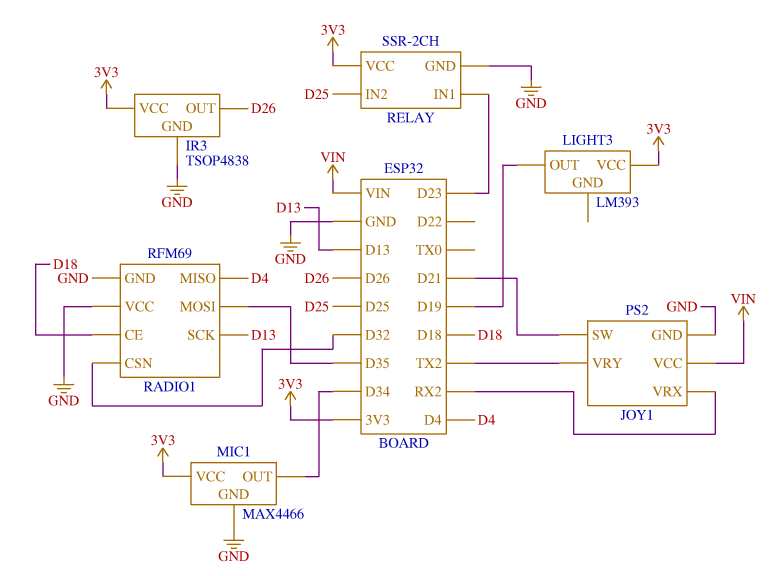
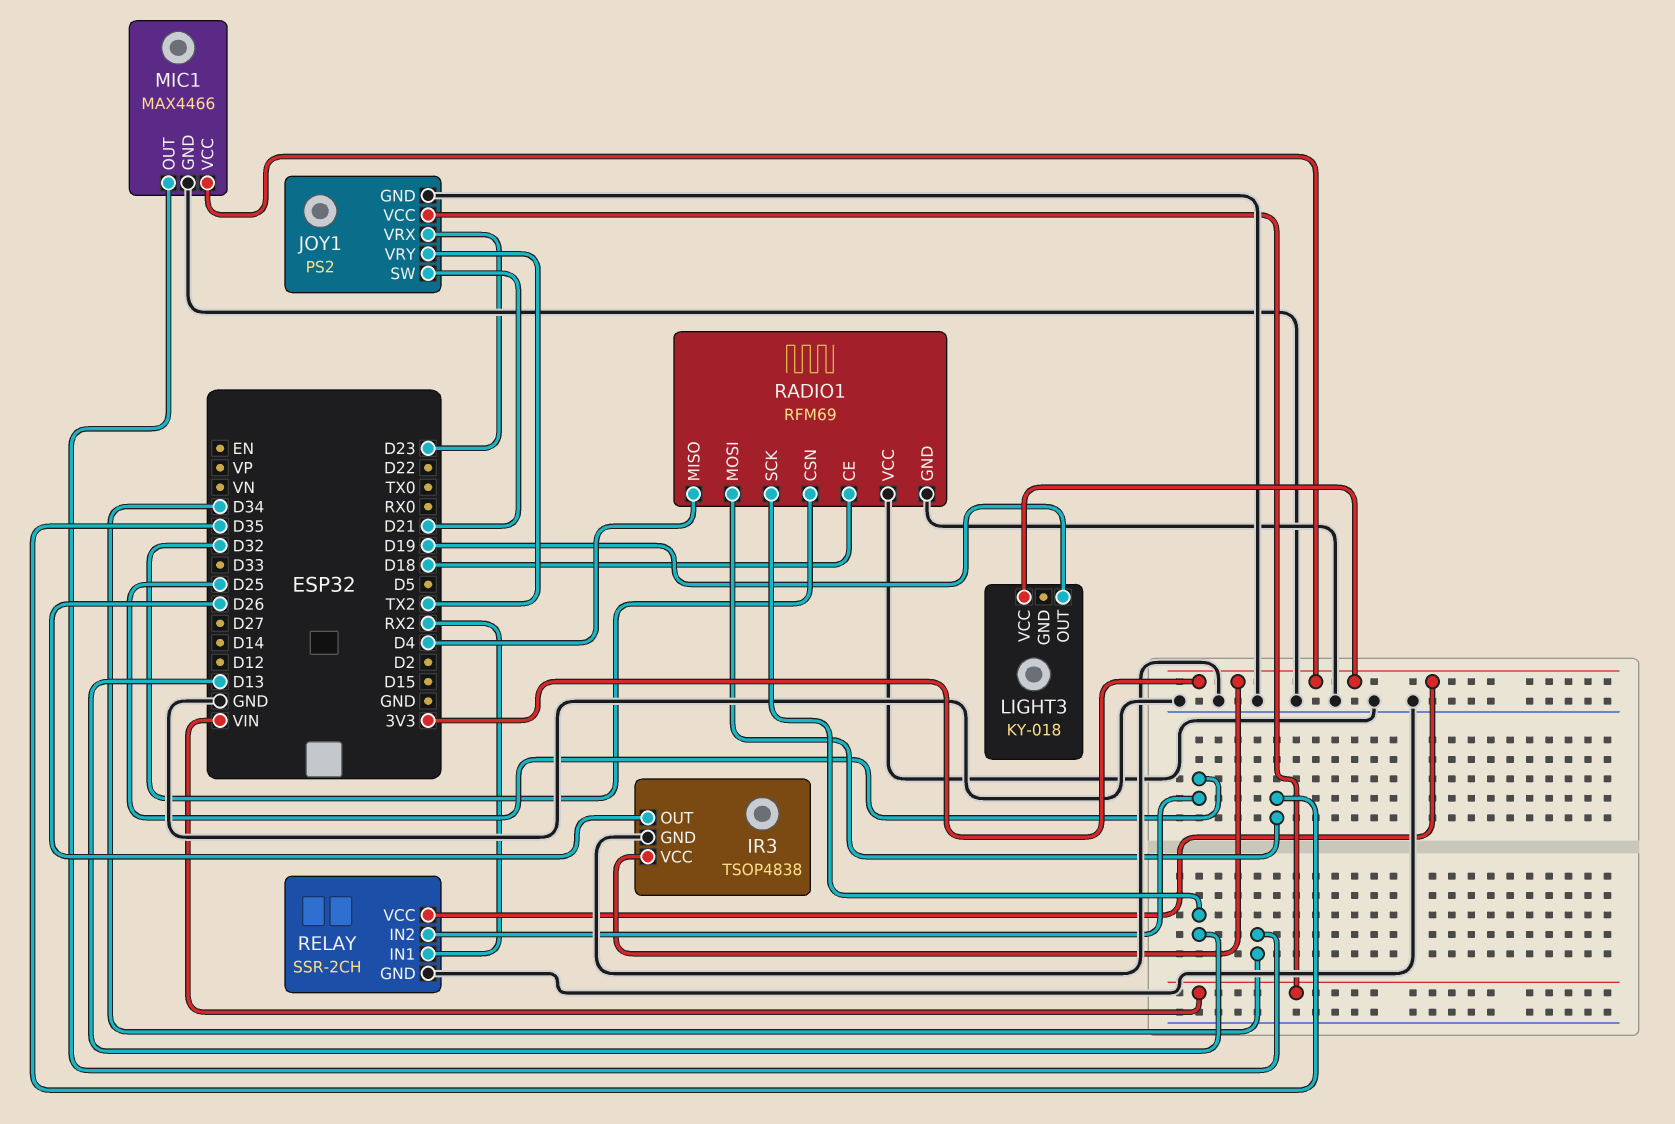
JOY1 pin VRX: RX2 -> D23
LIGHT3: LM393 -> KY-018
RELAY pin IN1: D23 -> RX2

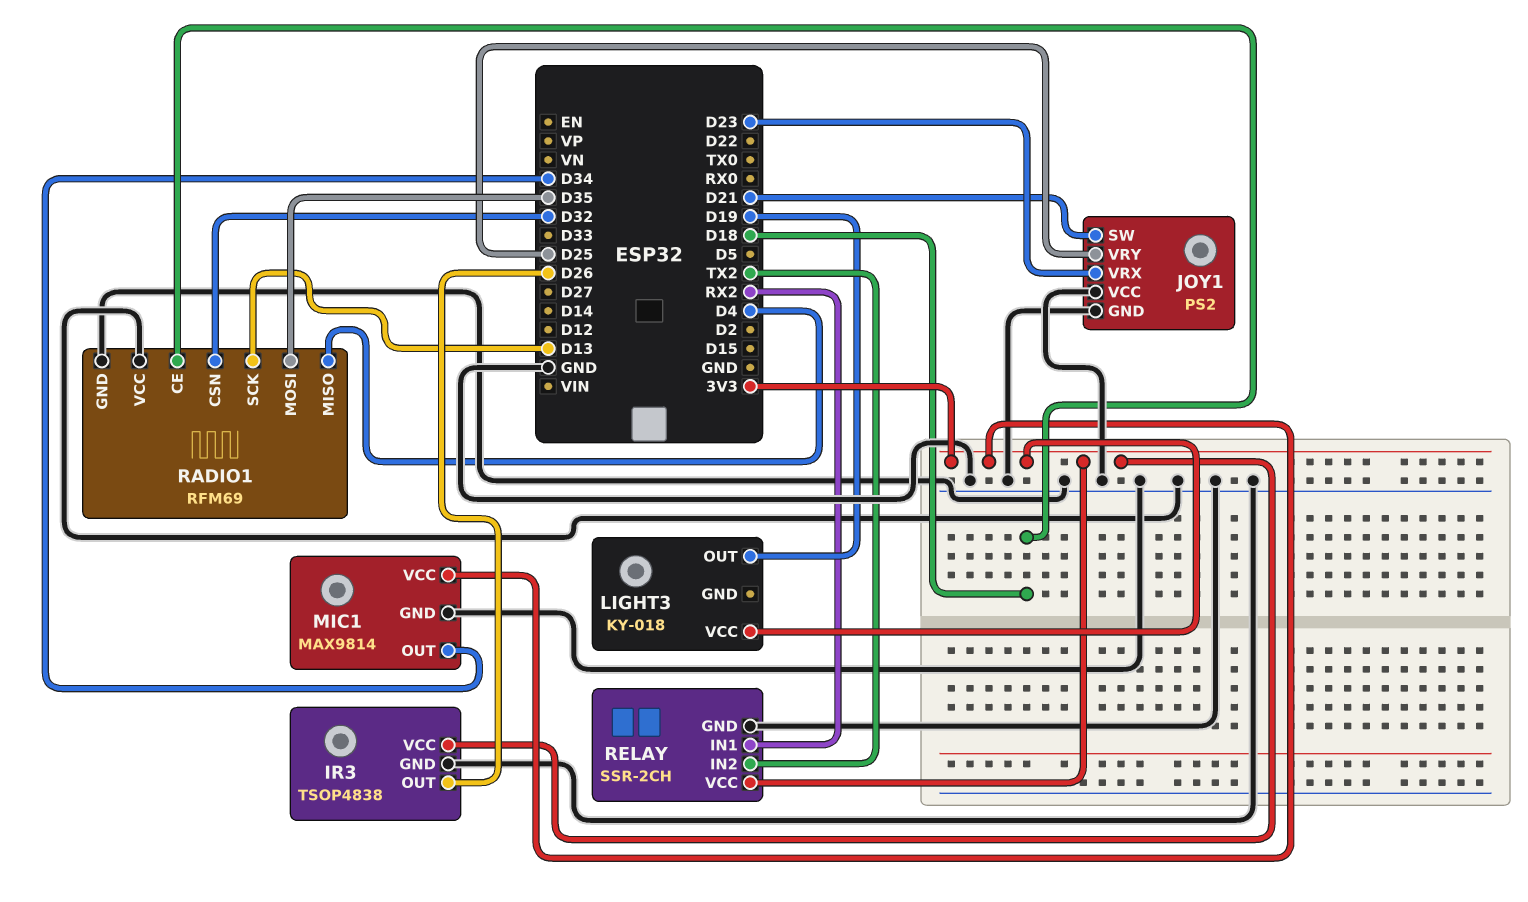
JOY1 pin VCC: VIN -> GND
JOY1 pin VRY: TX2 -> D25
MIC1: MAX4466 -> MAX9814
RELAY pin IN2: D25 -> TX2

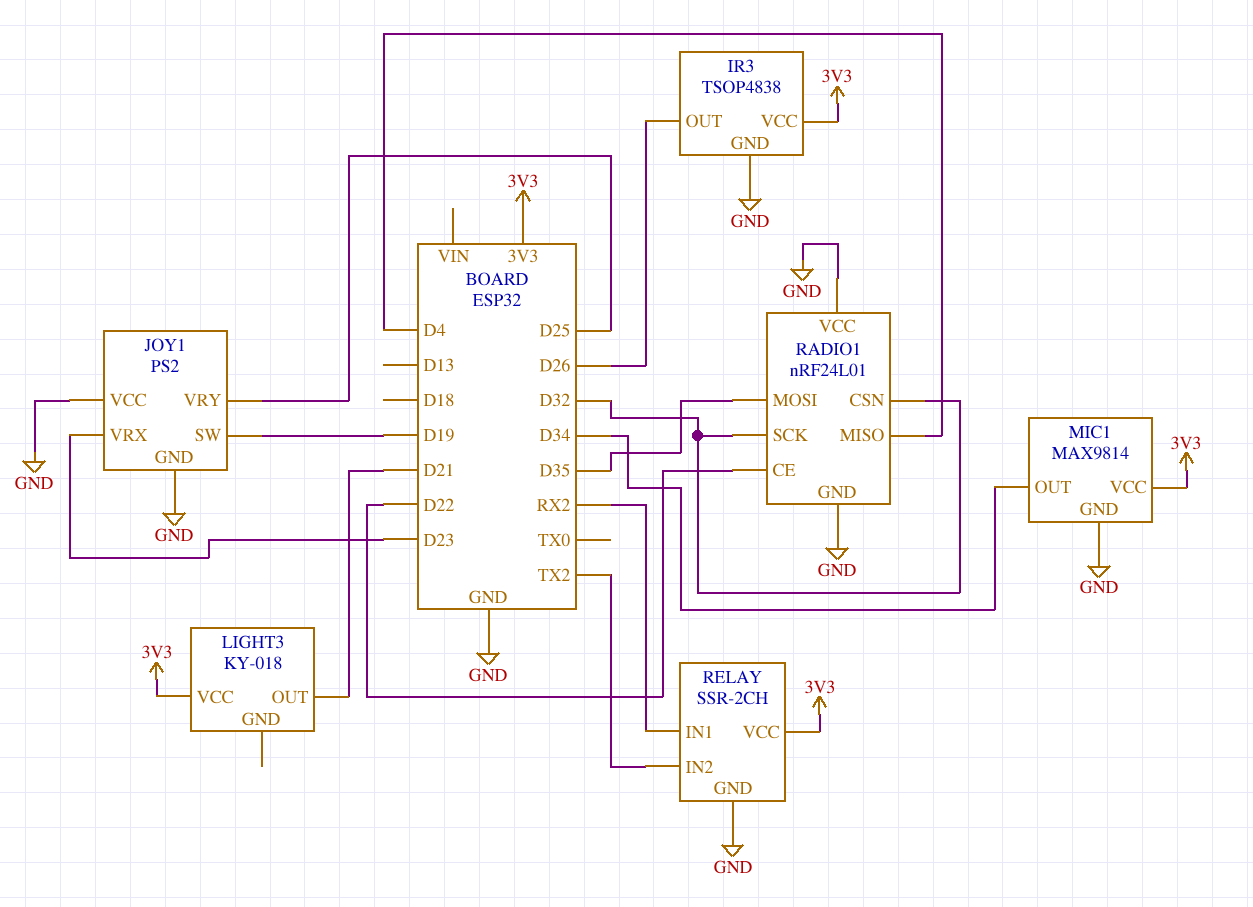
JOY1 pin SW: D21 -> D19
LIGHT3 pin OUT: D19 -> D21
RADIO1: RFM69 -> nRF24L01
RADIO1 pin CE: D18 -> D22
RADIO1 pin SCK: D13 -> D32

